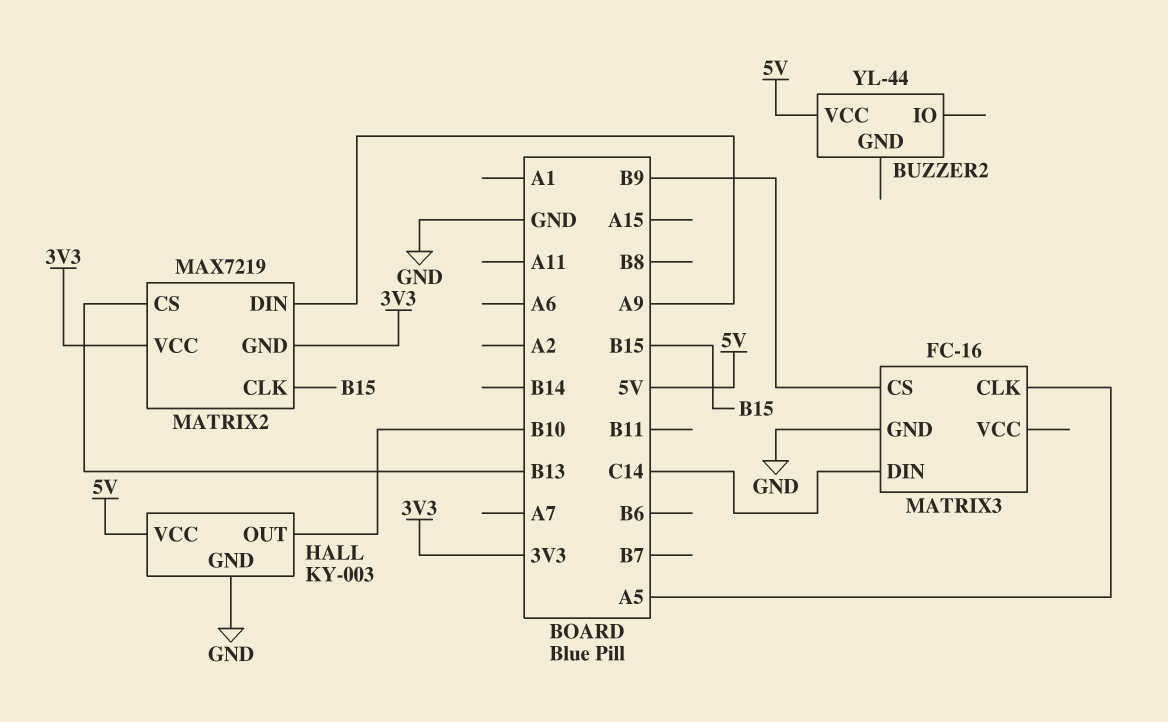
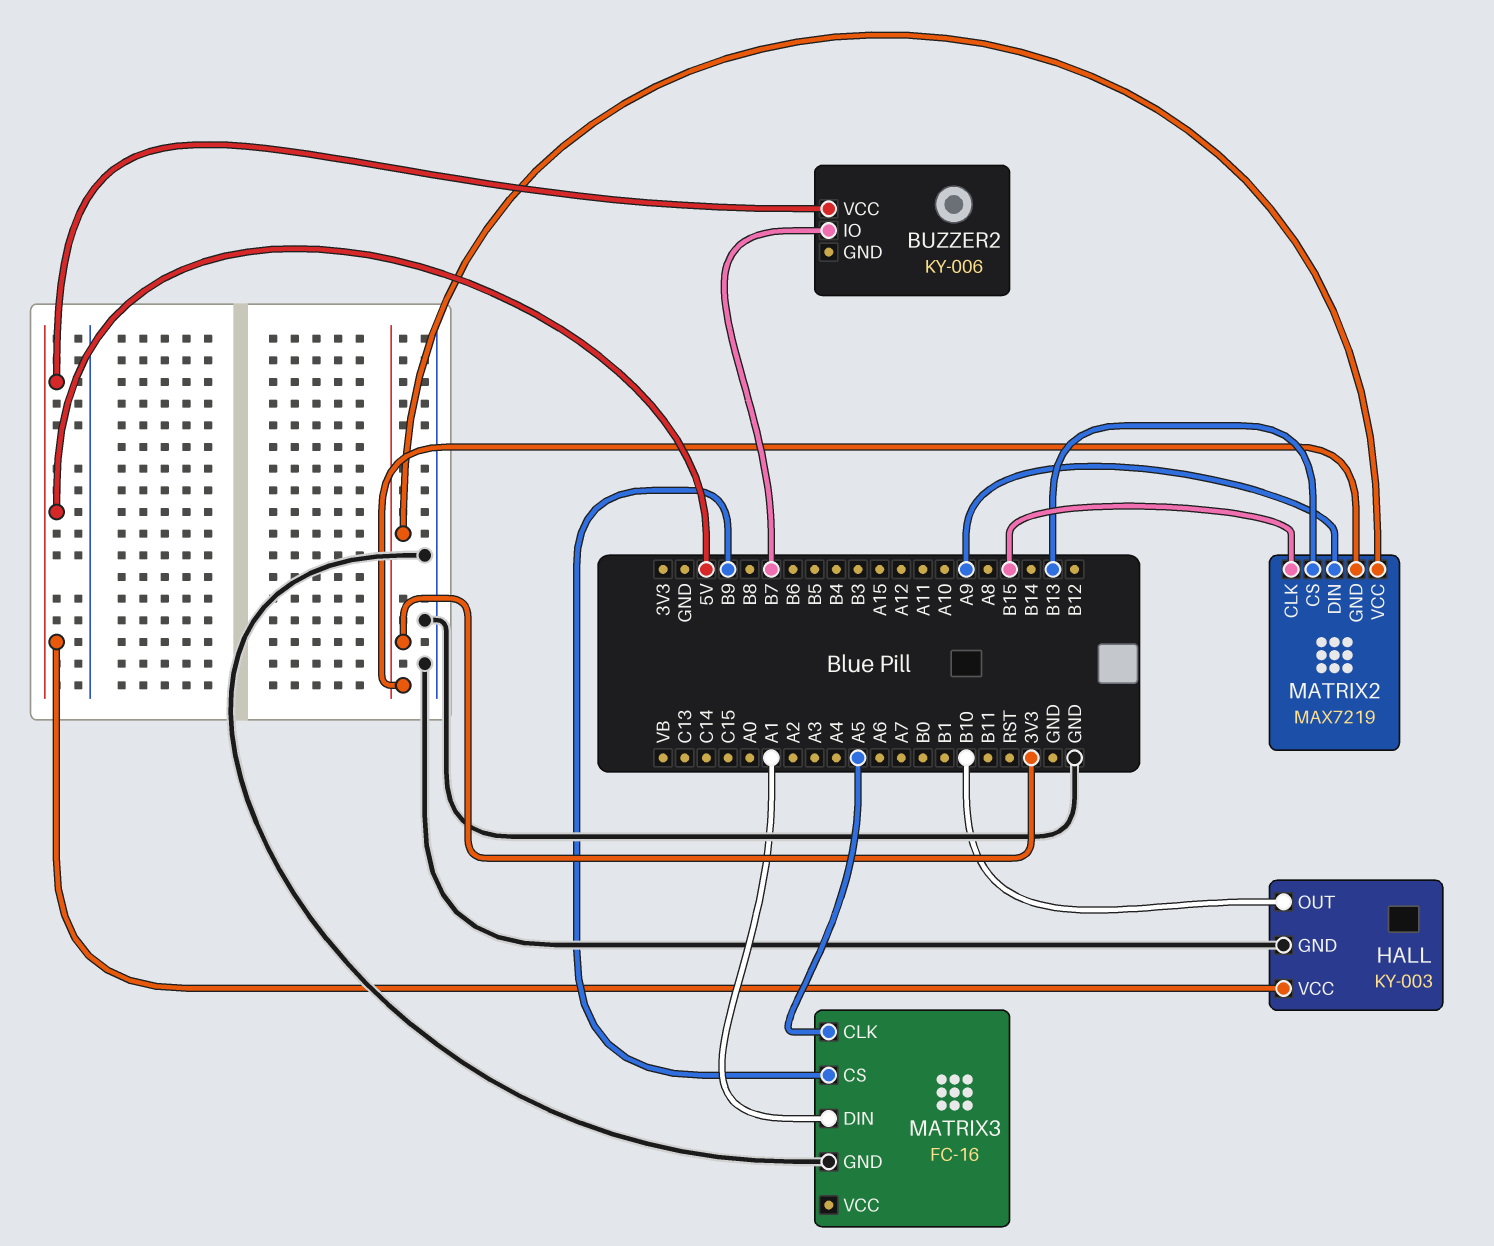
BUZZER2: YL-44 -> KY-006
BUZZER2 pin IO: none -> B7
MATRIX3 pin DIN: C14 -> A1

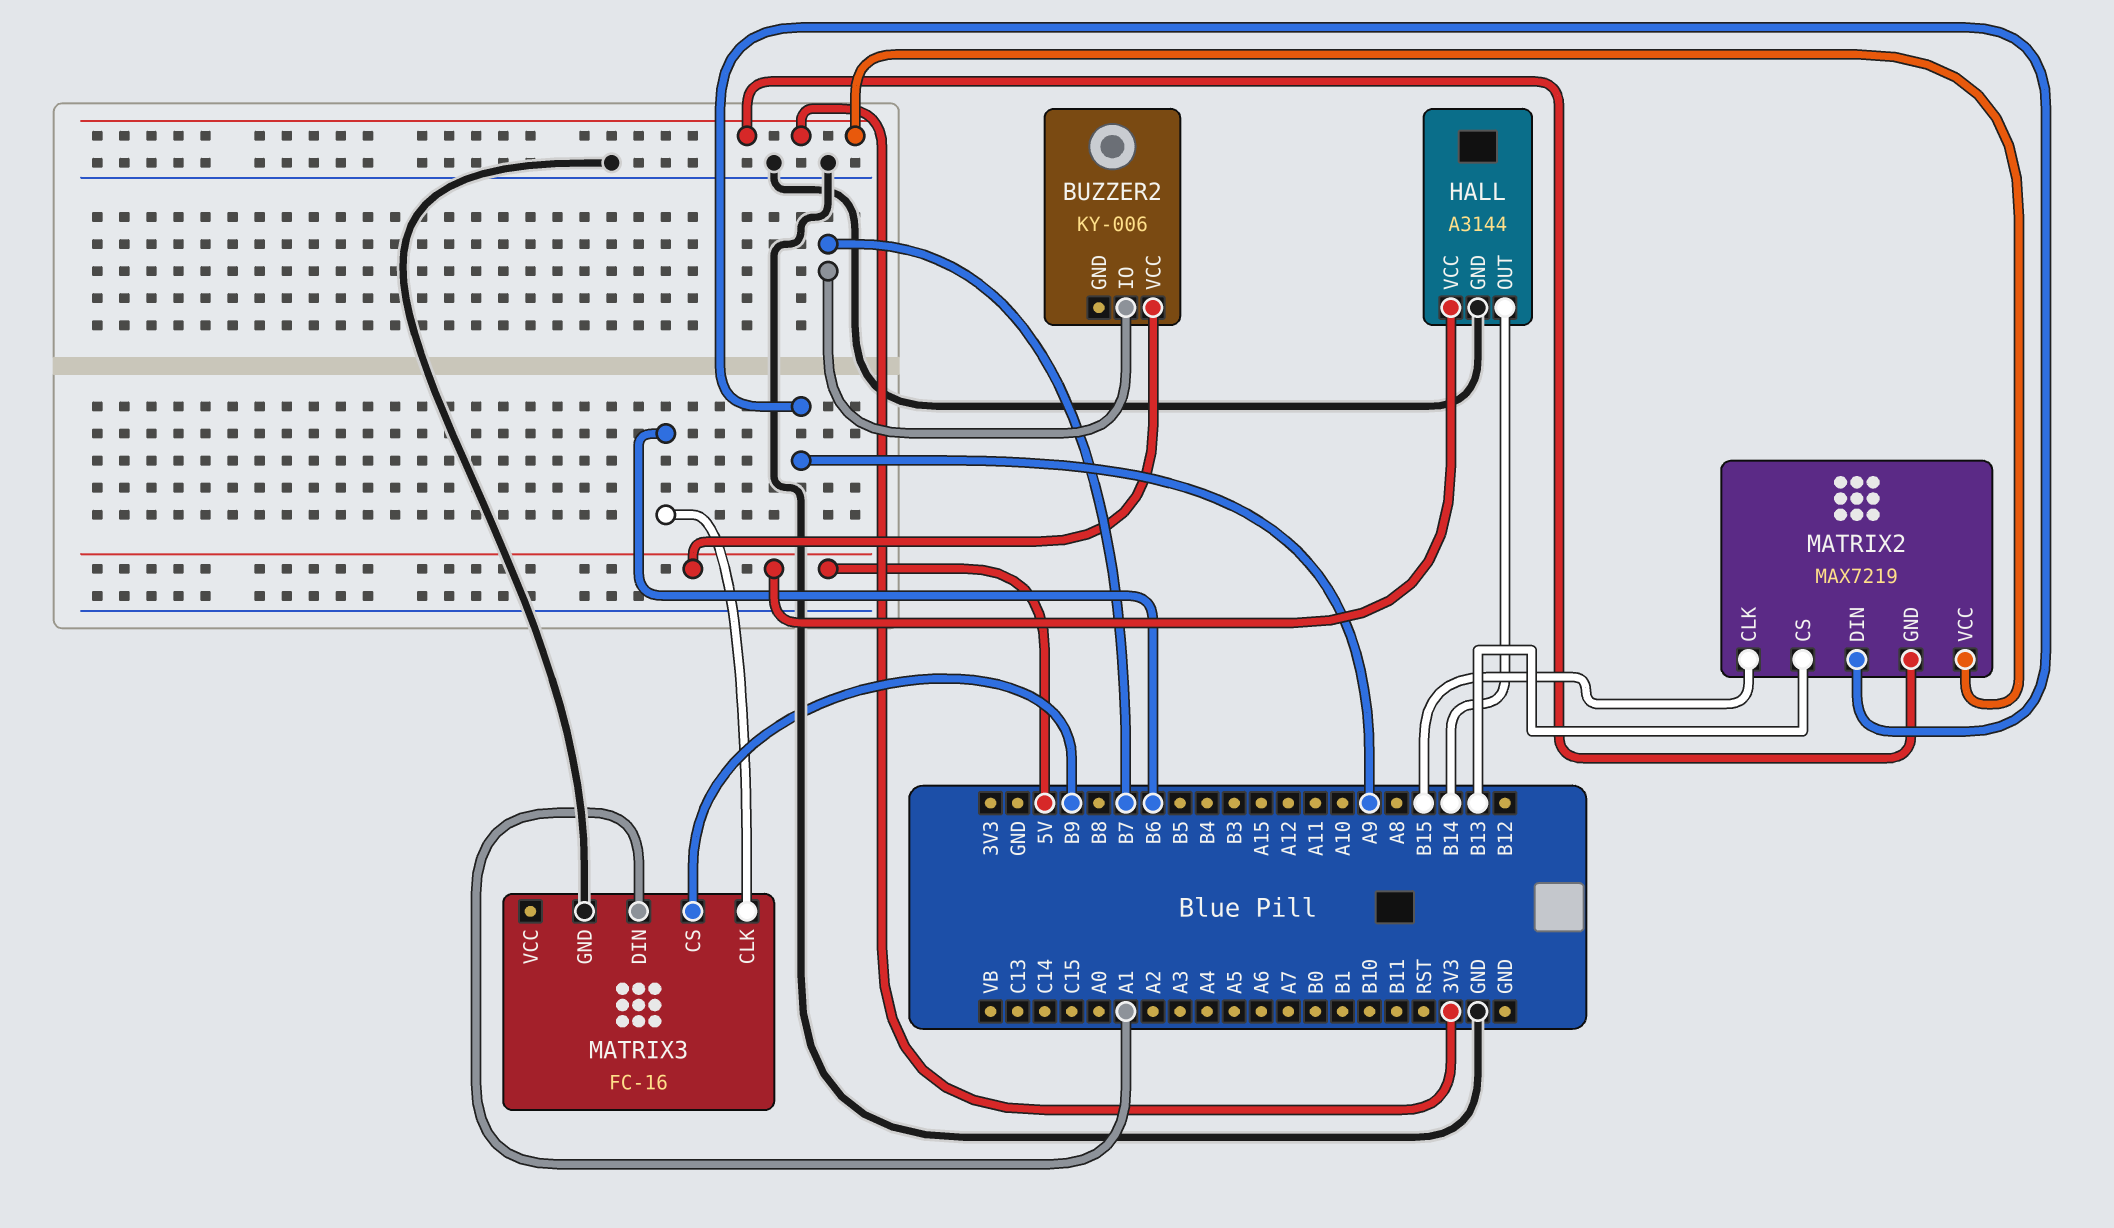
HALL: KY-003 -> A3144
HALL pin OUT: B10 -> B14
MATRIX3 pin CLK: A5 -> B6

